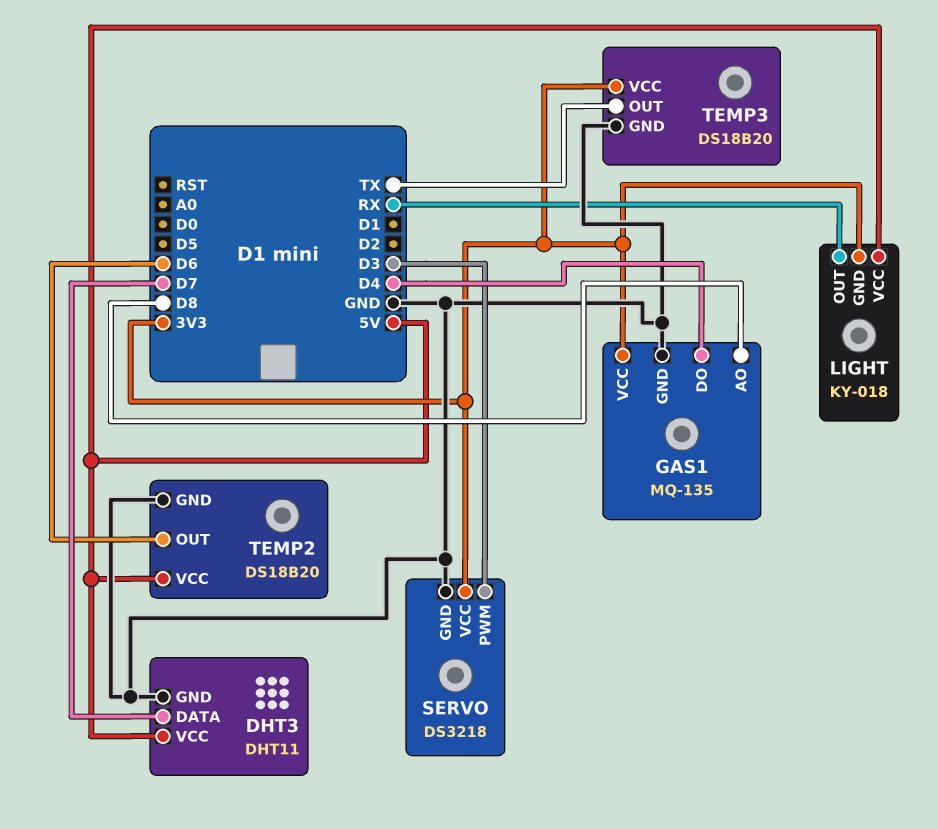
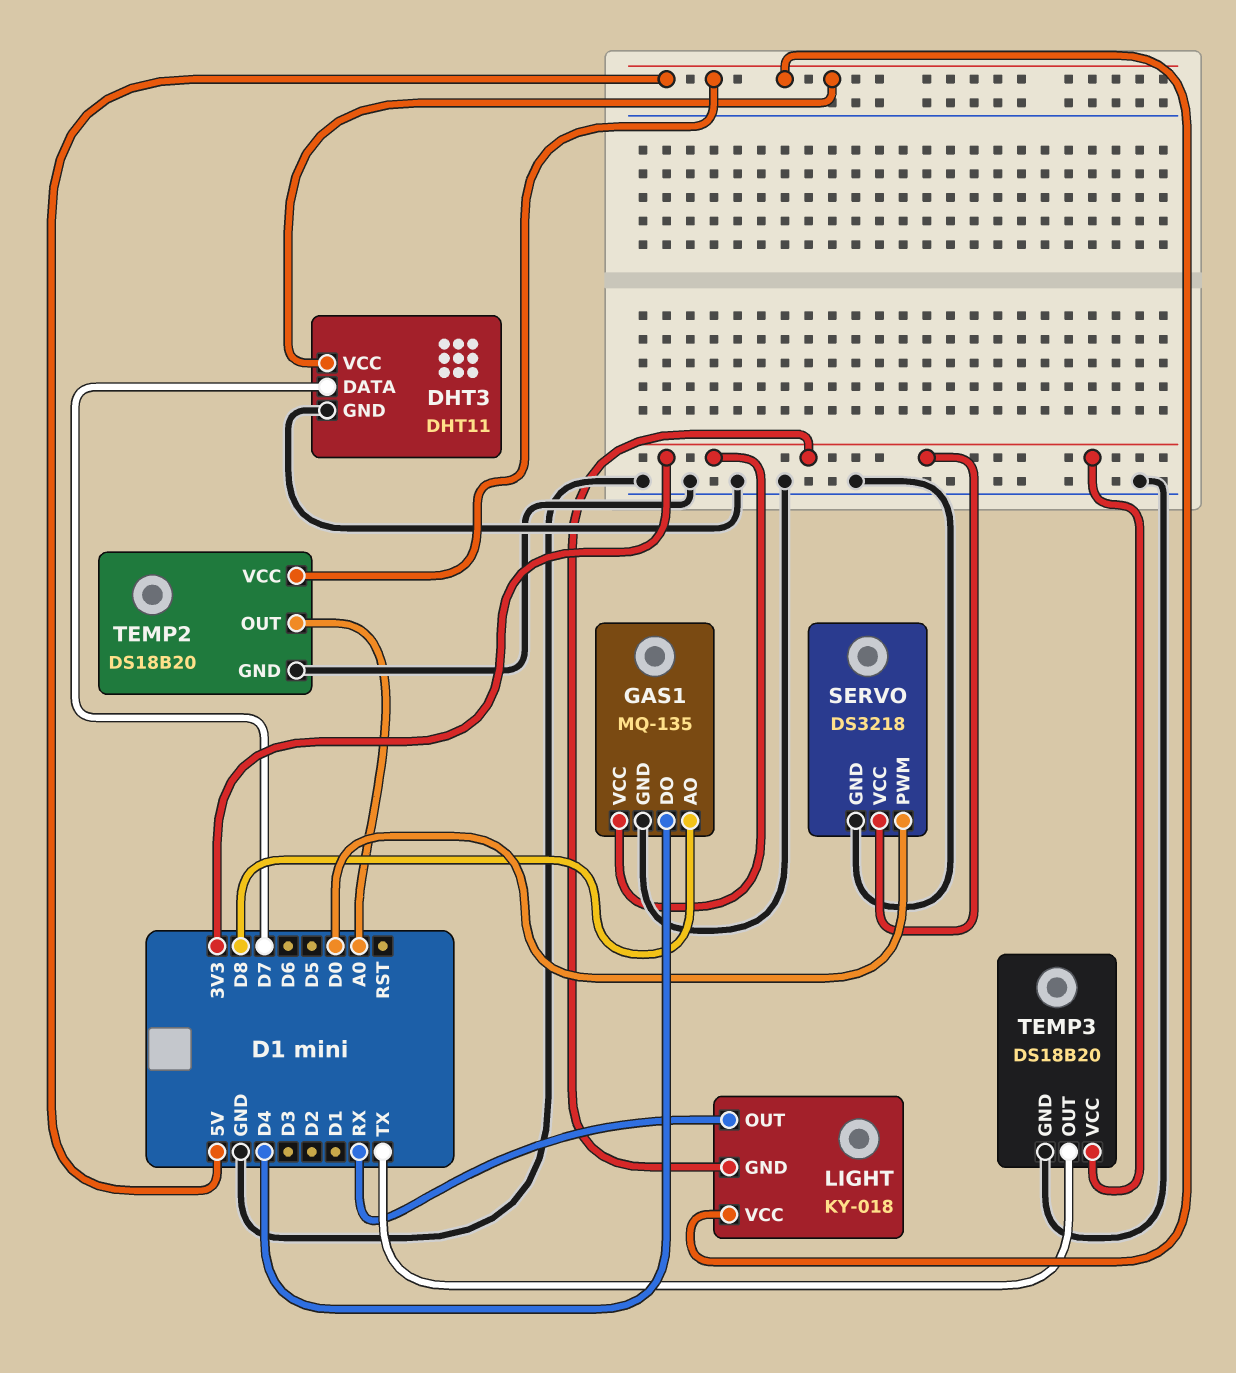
SERVO pin PWM: D3 -> D0
TEMP2 pin OUT: D6 -> A0

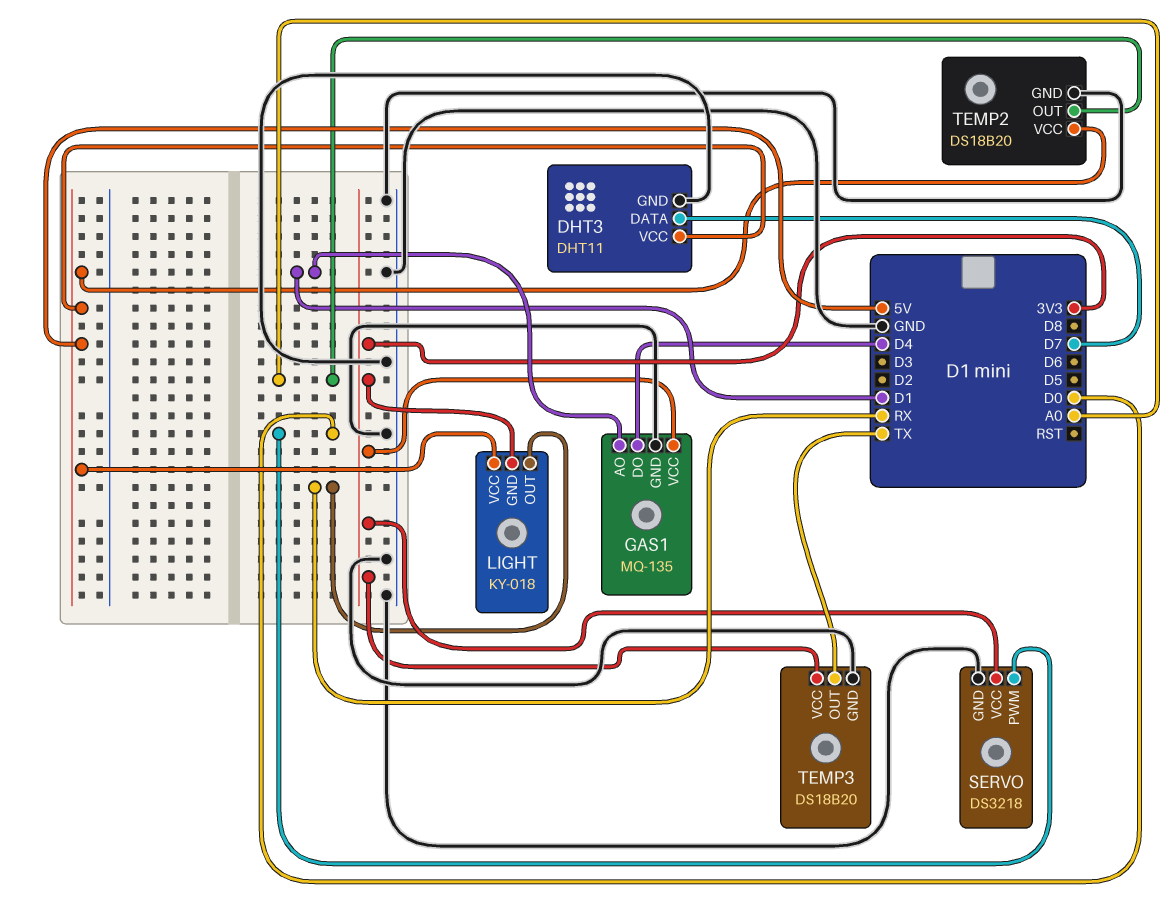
GAS1 pin AO: D8 -> D1

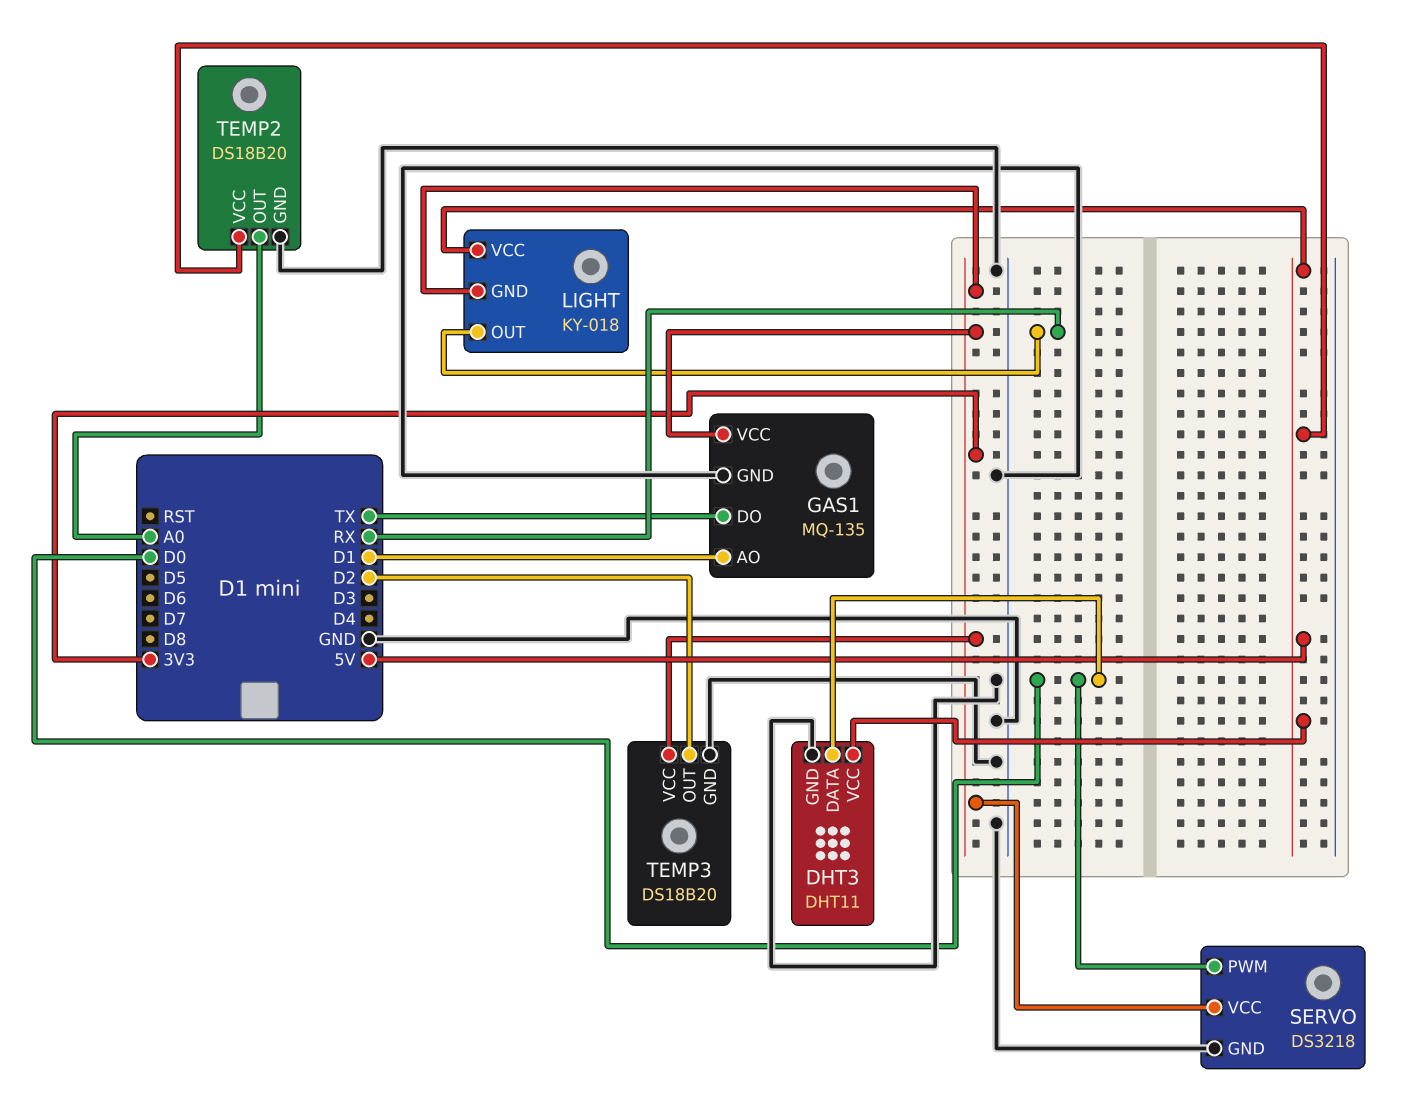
DHT3 pin DATA: D7 -> D0
GAS1 pin DO: D4 -> TX
TEMP3 pin OUT: TX -> D2

